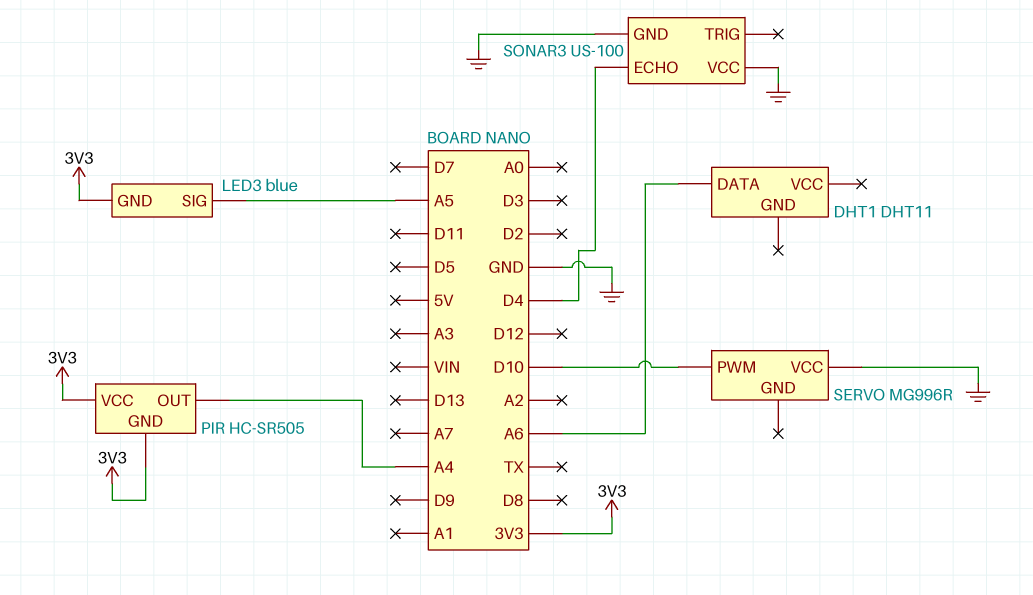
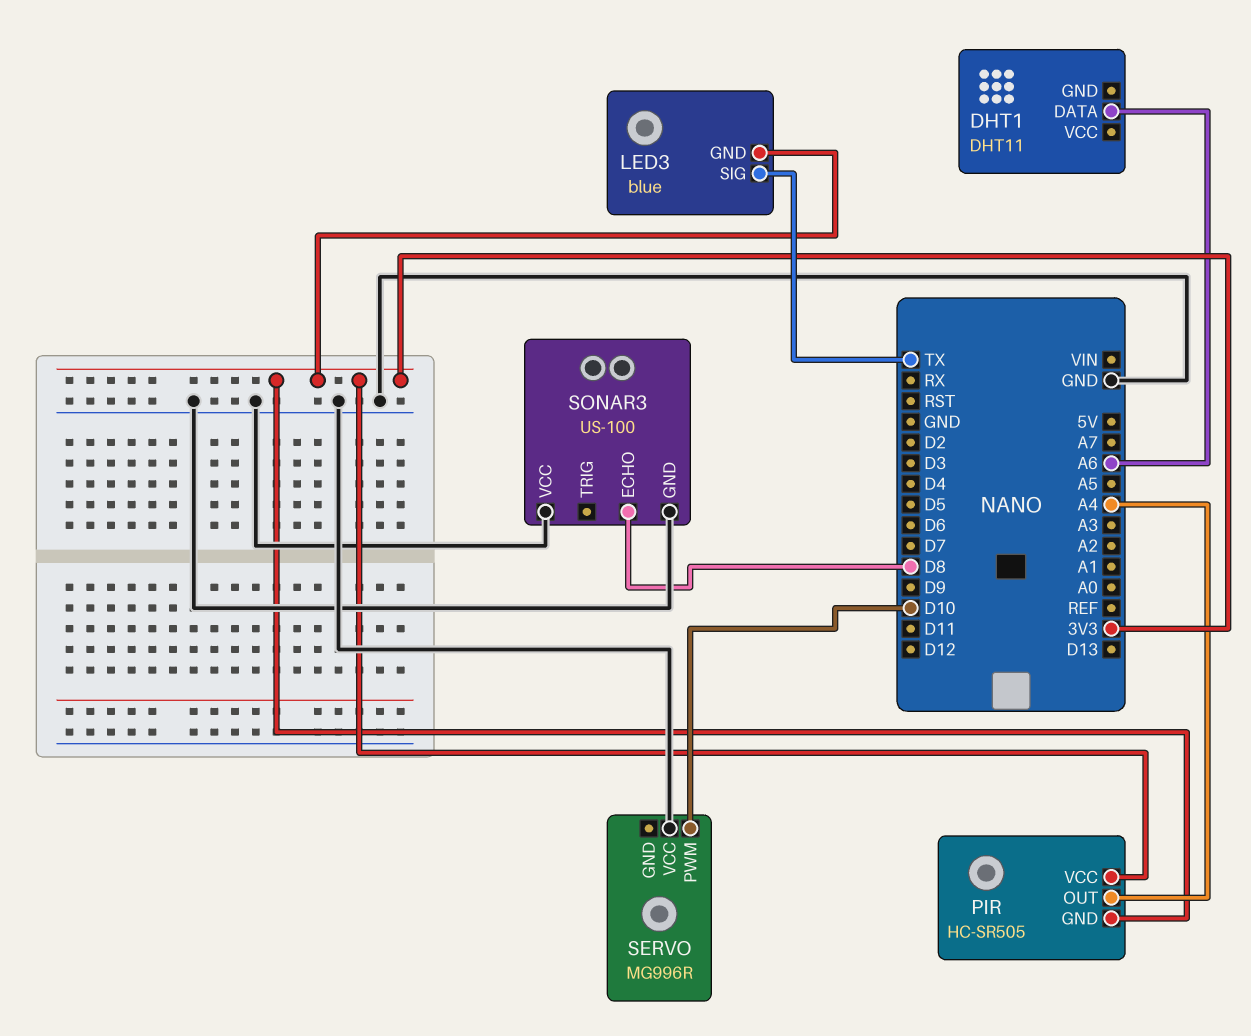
LED3 pin SIG: A5 -> TX
SONAR3 pin ECHO: D4 -> D8

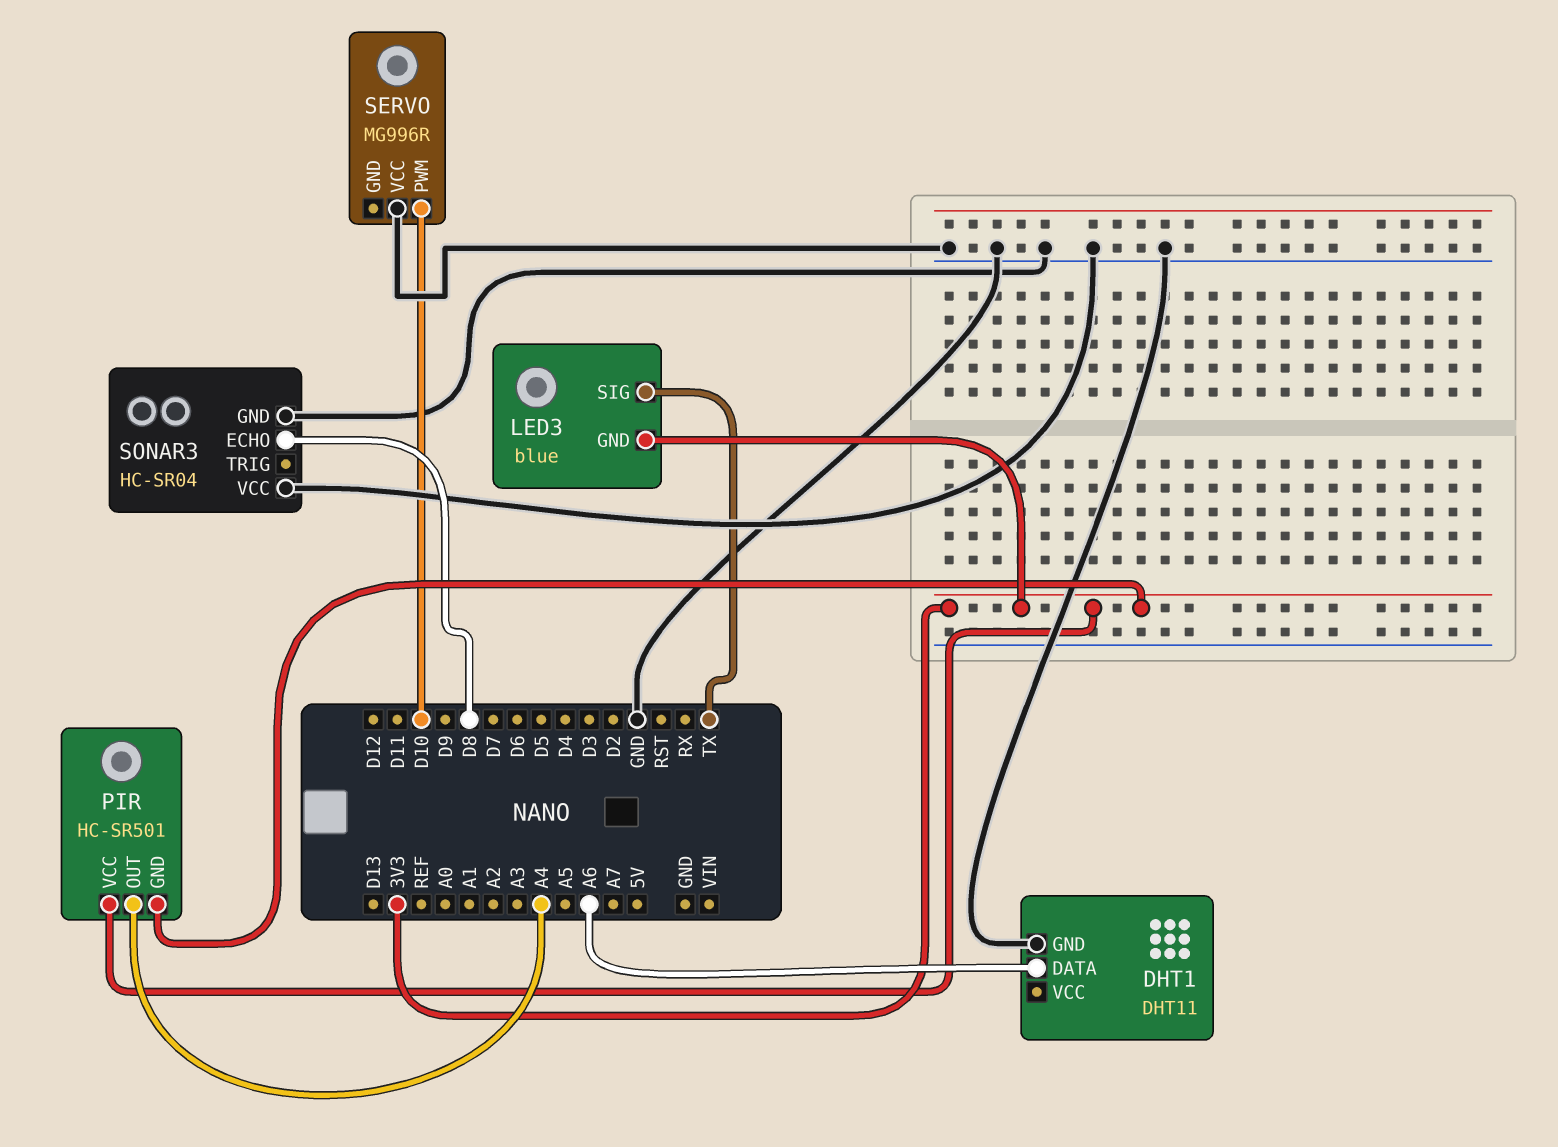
DHT1 pin GND: none -> GND
PIR: HC-SR505 -> HC-SR501
SONAR3: US-100 -> HC-SR04

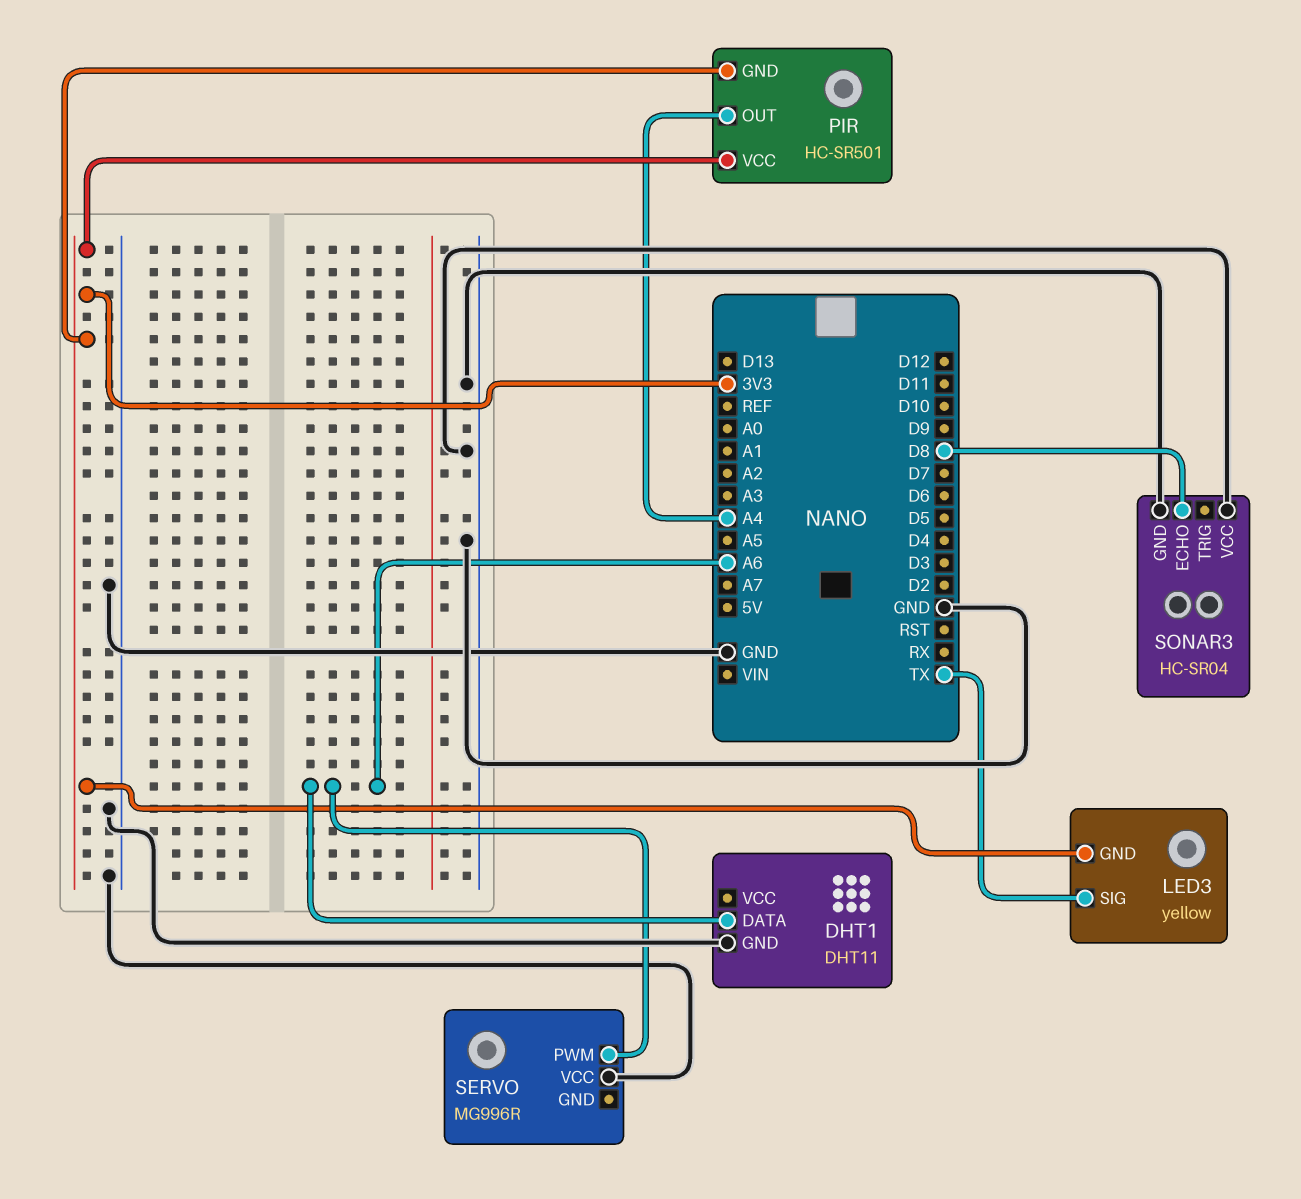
LED3: blue -> yellow
SERVO pin PWM: D10 -> A6

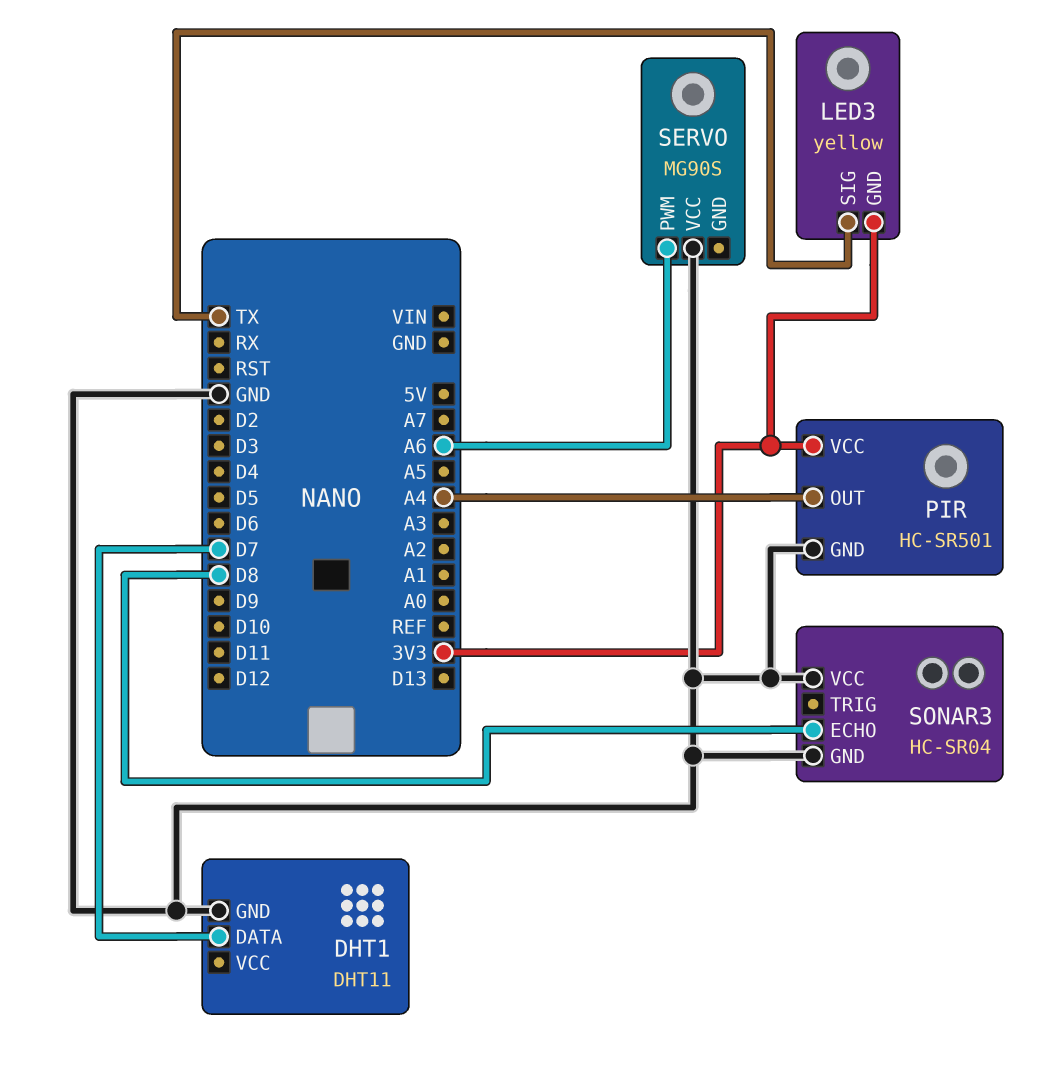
DHT1 pin DATA: A6 -> D7
PIR pin GND: 3V3 -> GND
SERVO: MG996R -> MG90S

